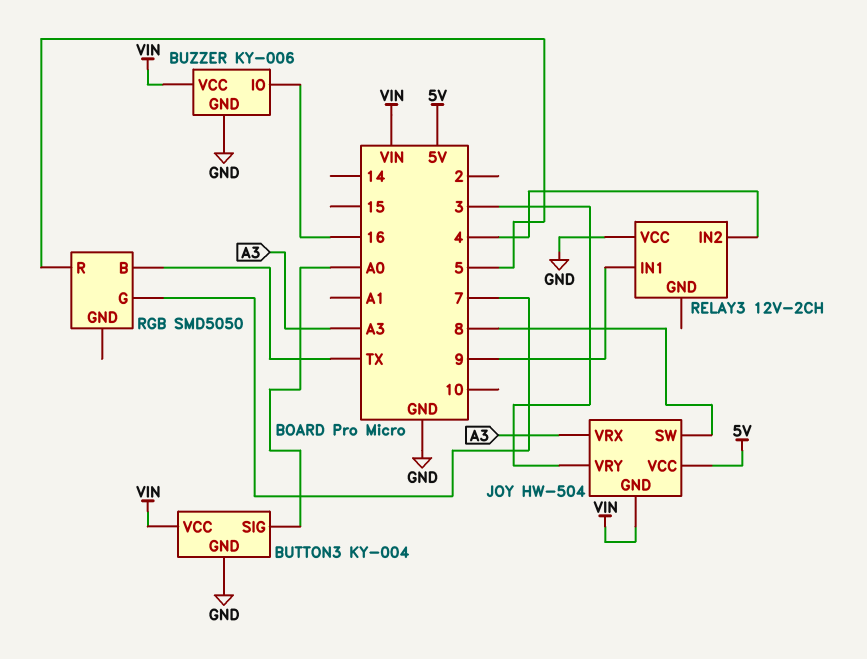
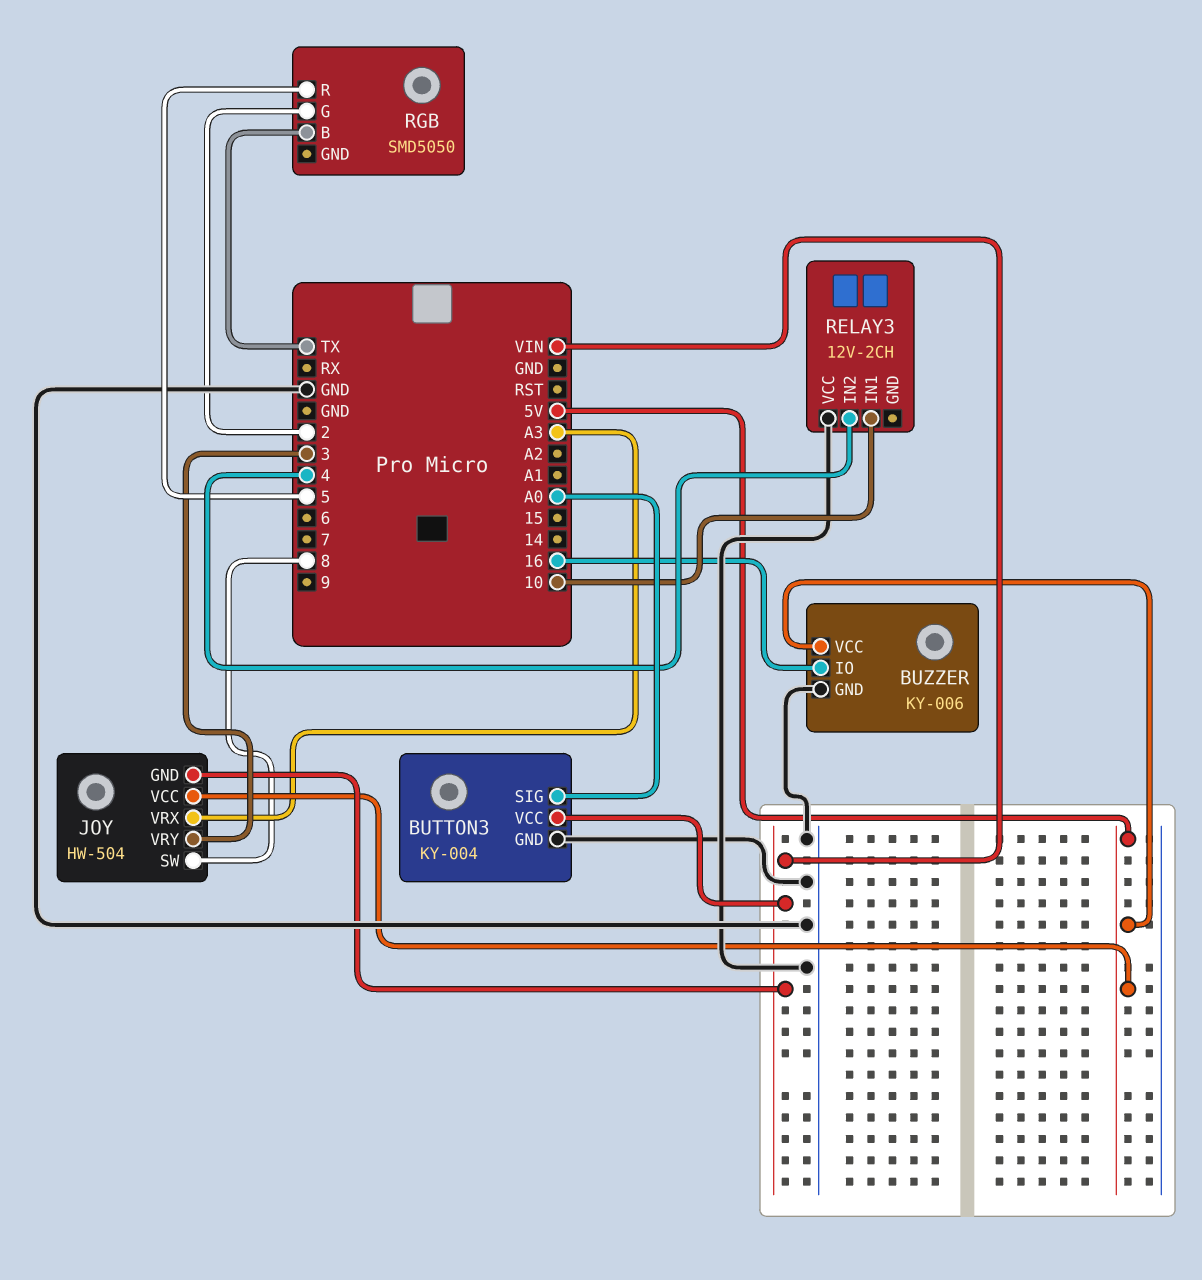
BUZZER pin VCC: VIN -> 5V
RELAY3 pin IN1: 9 -> 10
RGB pin G: 7 -> 2

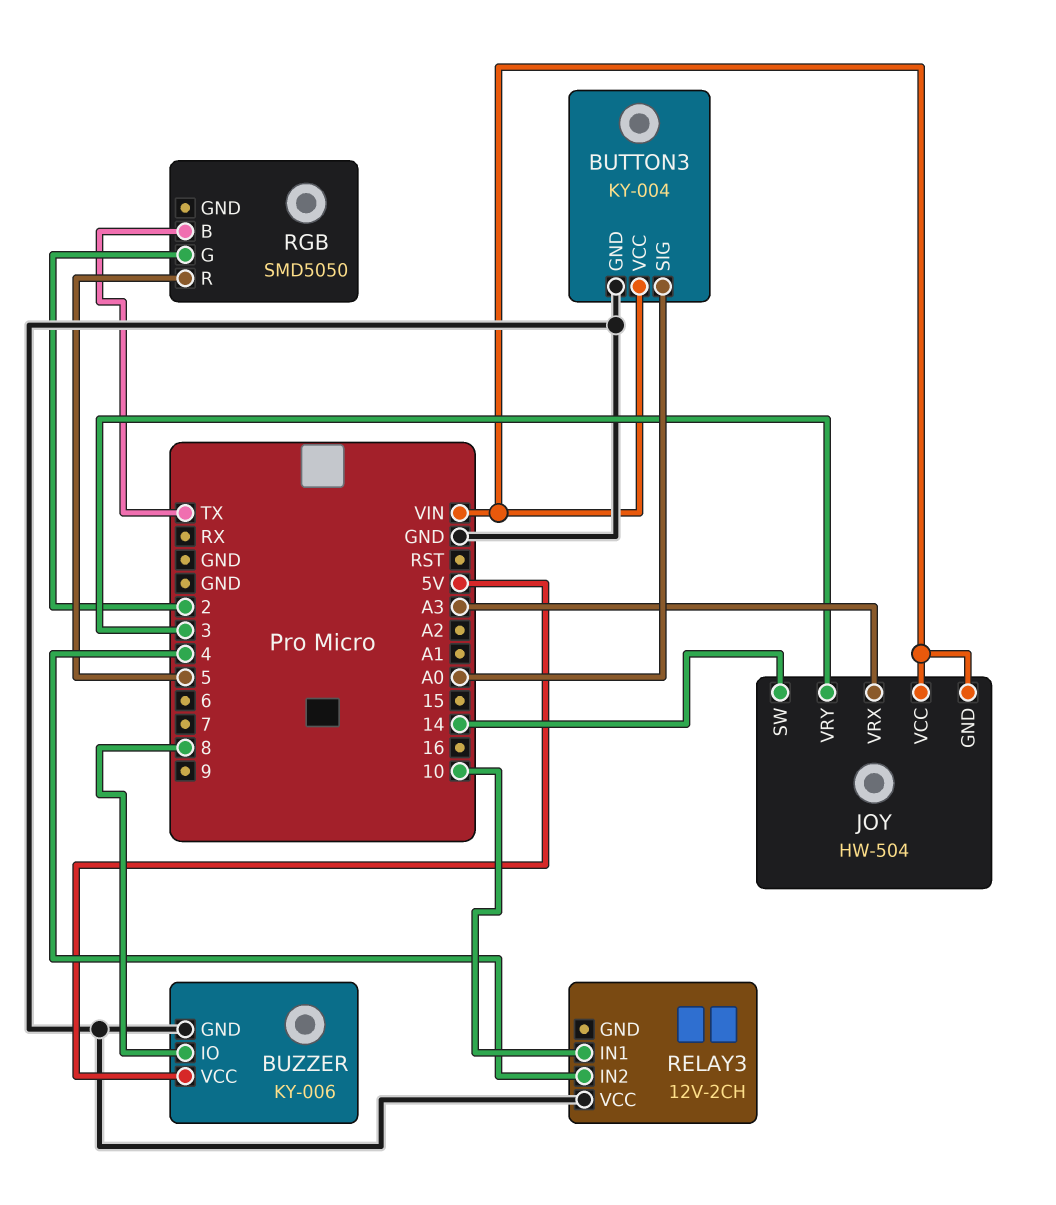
BUZZER pin IO: 16 -> 8
JOY pin SW: 8 -> 14
JOY pin VCC: 5V -> VIN

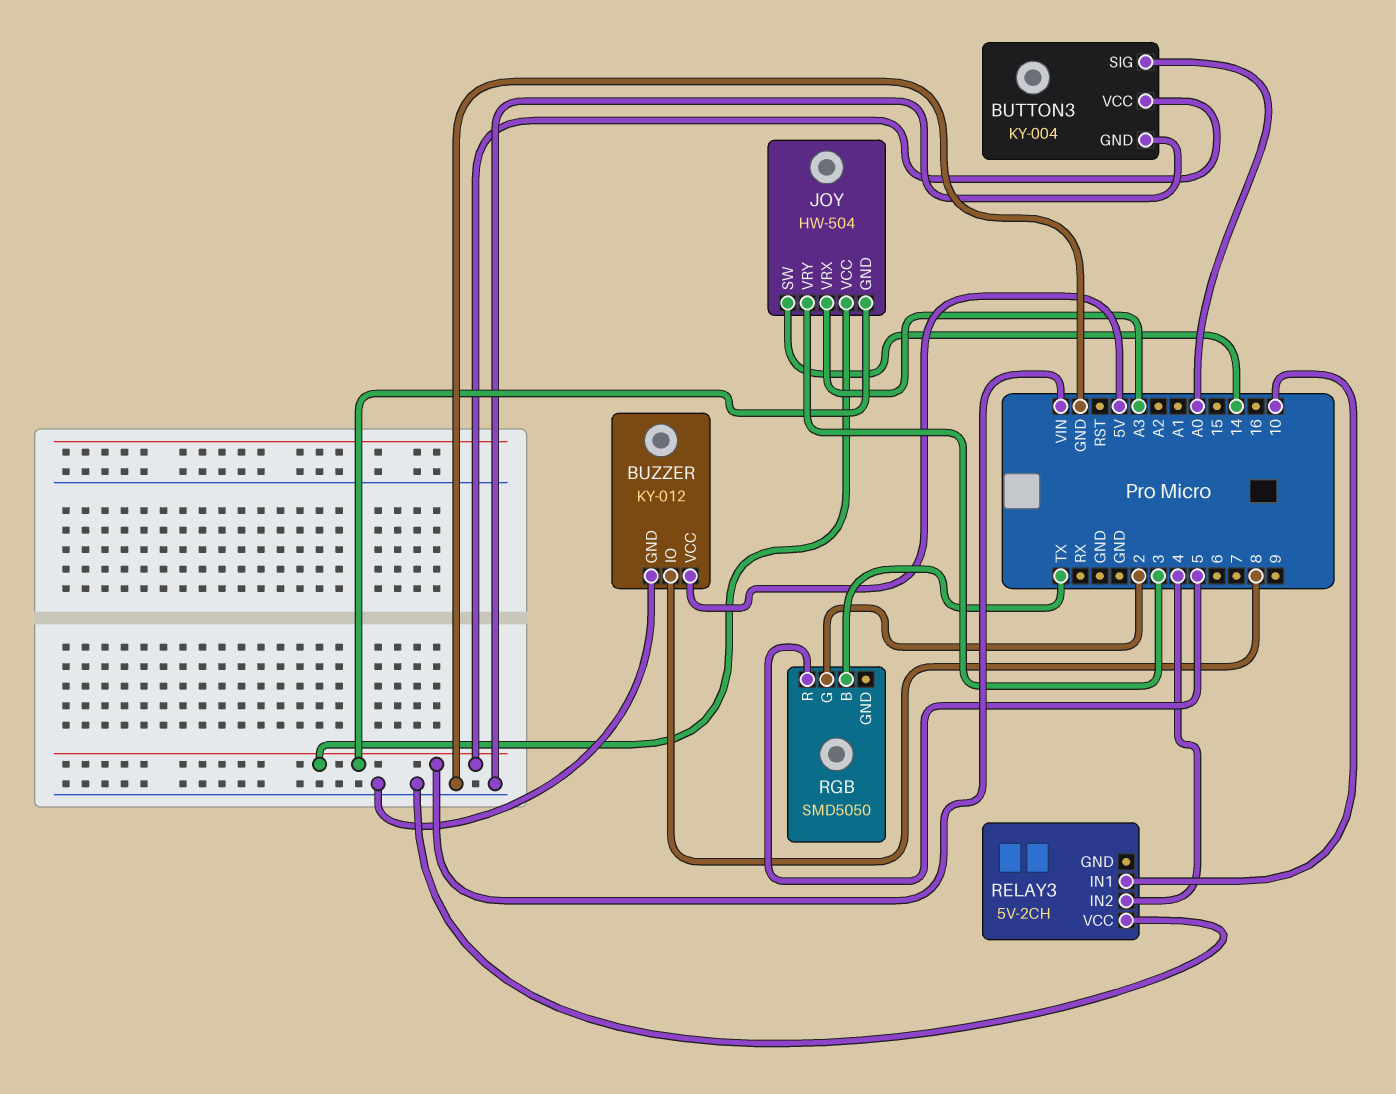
BUZZER: KY-006 -> KY-012
RELAY3: 12V-2CH -> 5V-2CH

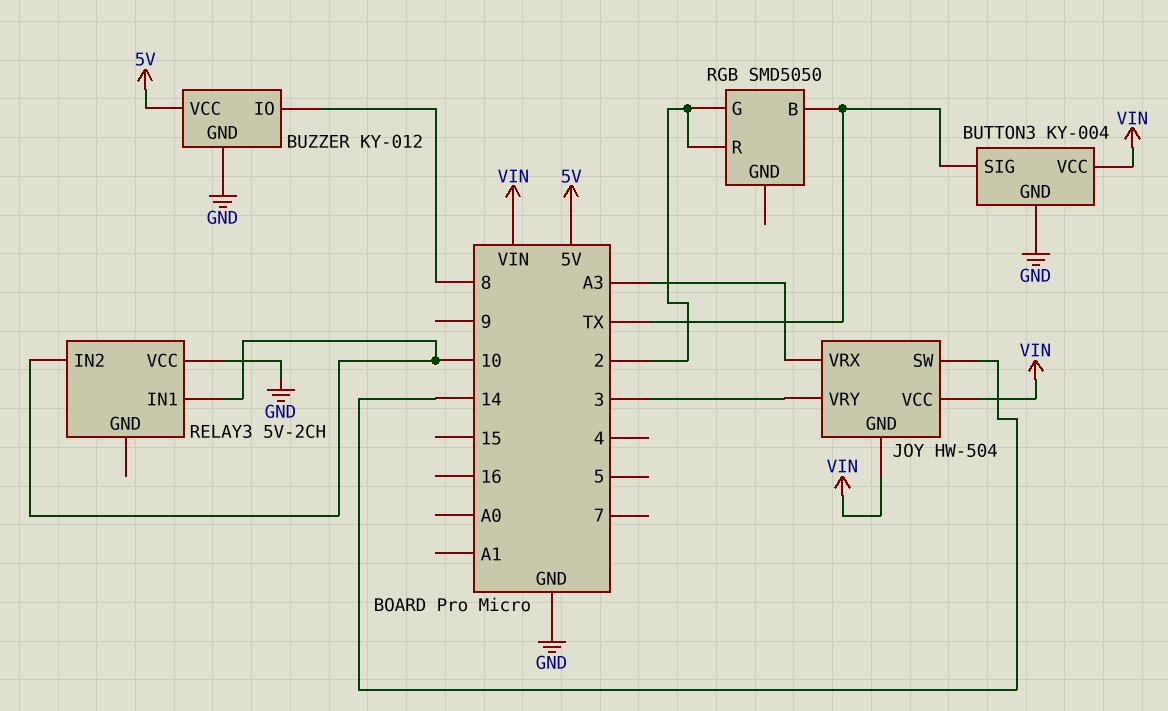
BUTTON3 pin SIG: A0 -> TX
RELAY3 pin IN2: 4 -> 10
RGB pin R: 5 -> 2

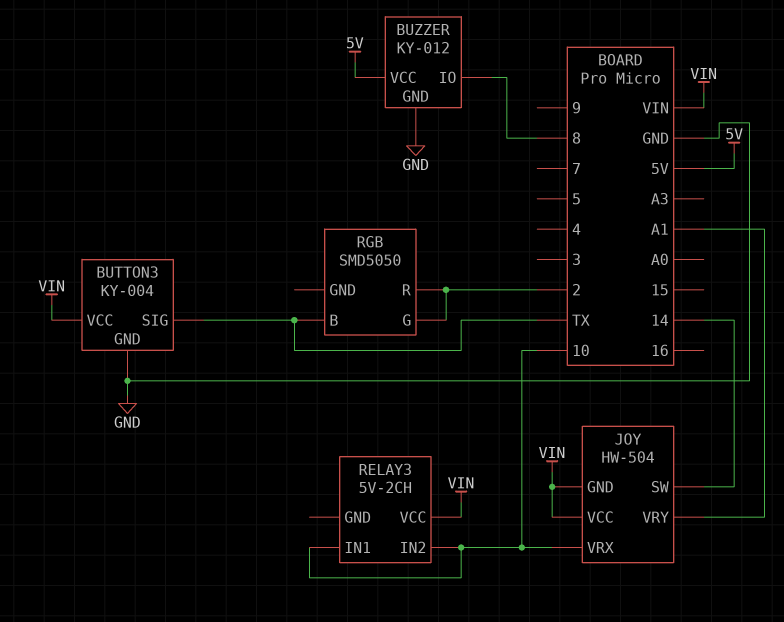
JOY pin VRX: A3 -> 10
JOY pin VRY: 3 -> A1
RELAY3 pin VCC: GND -> VIN

